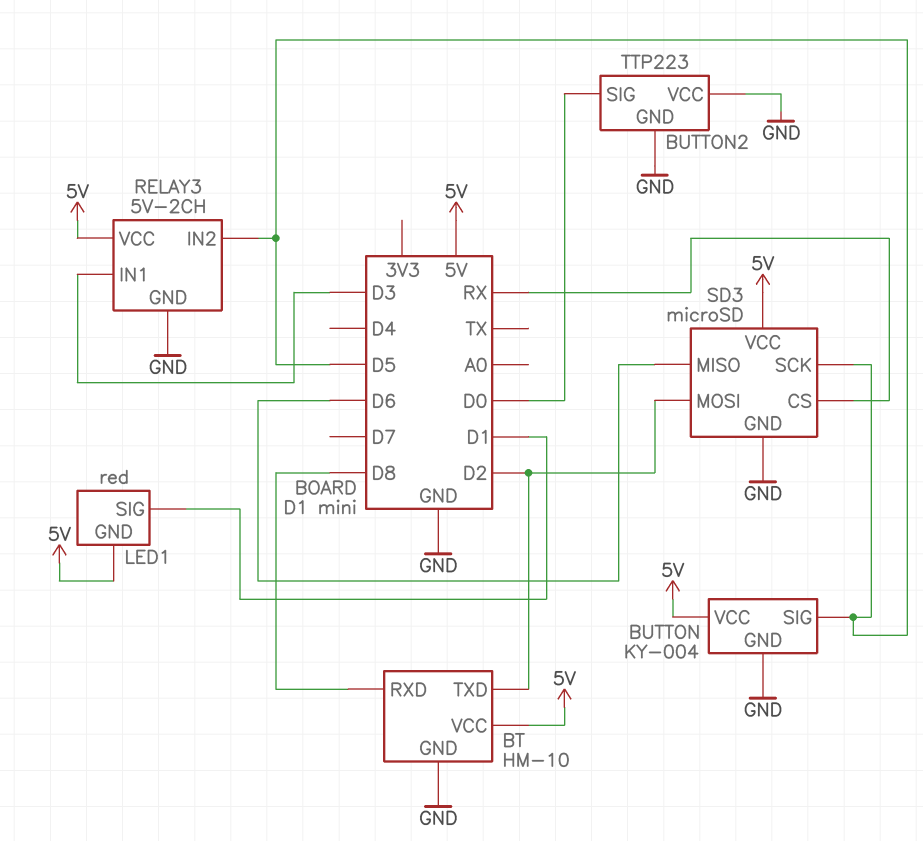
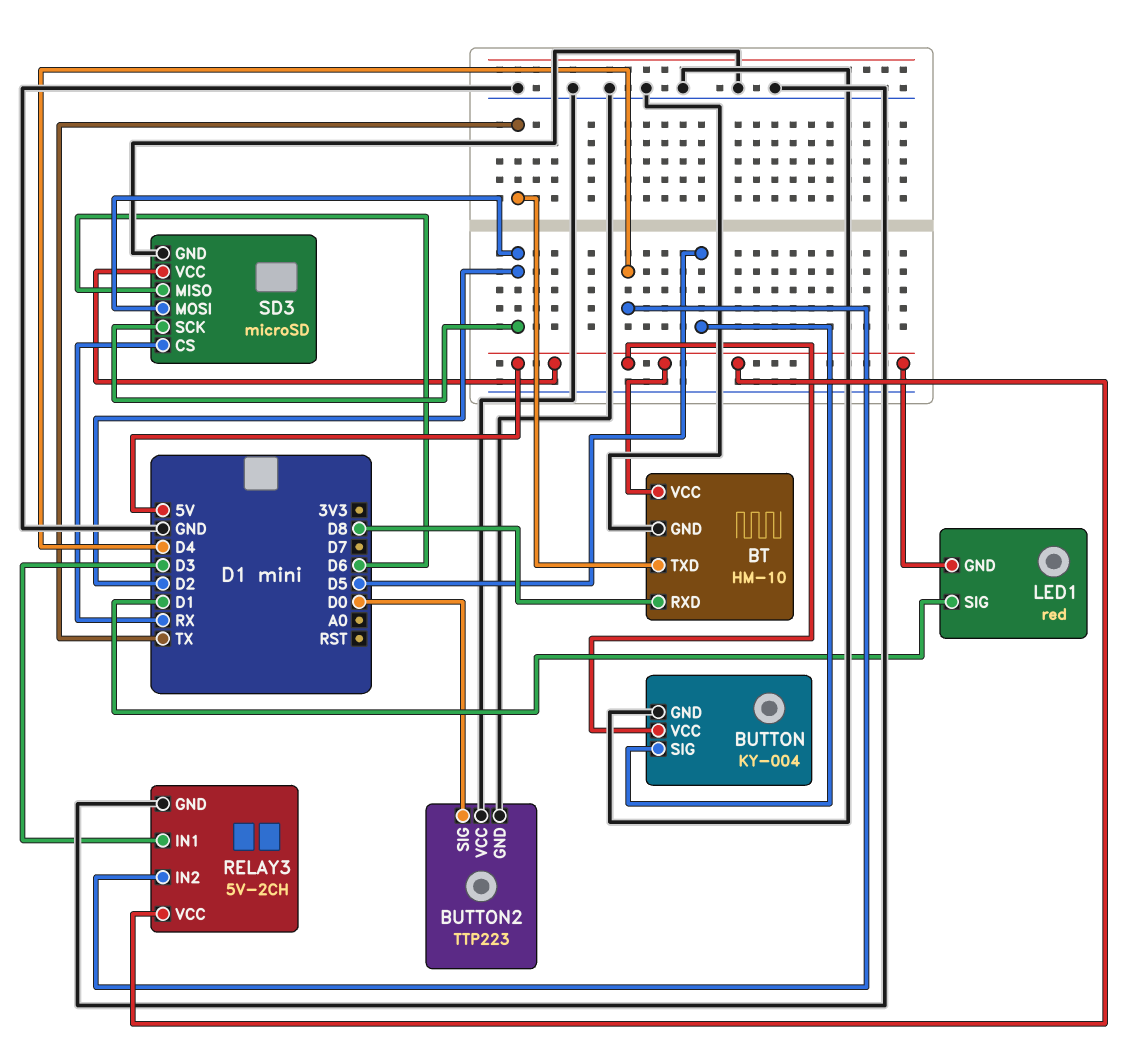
BT pin TXD: D2 -> TX
RELAY3 pin IN2: D5 -> D4
SD3 pin SCK: D5 -> D2

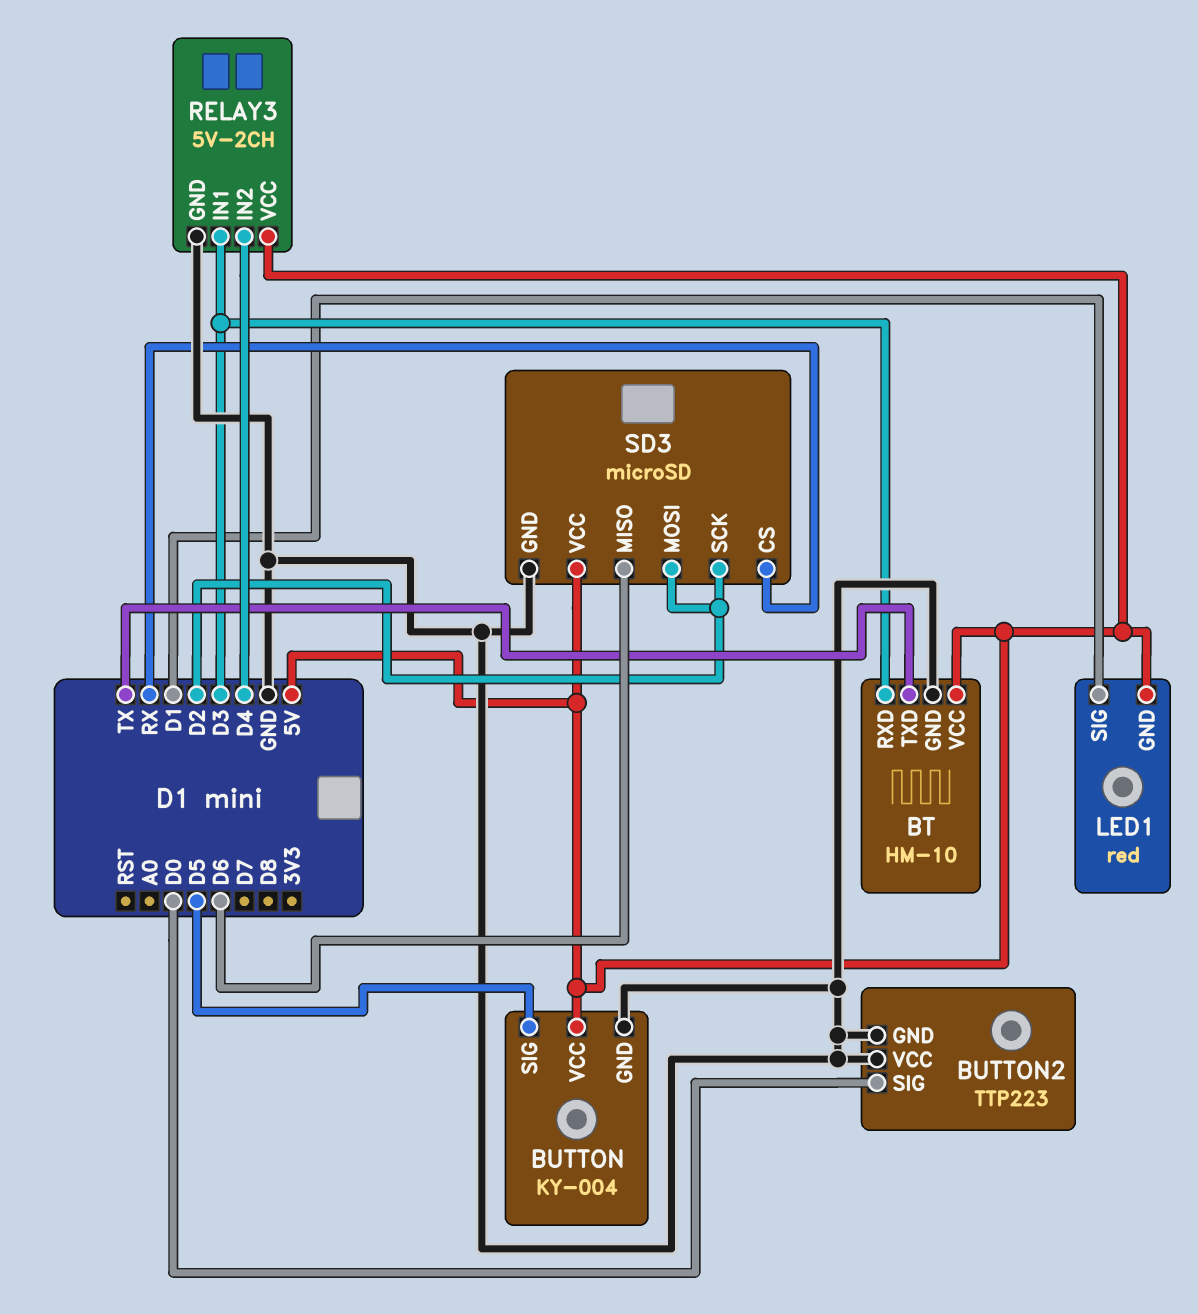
BT pin RXD: D8 -> D3

